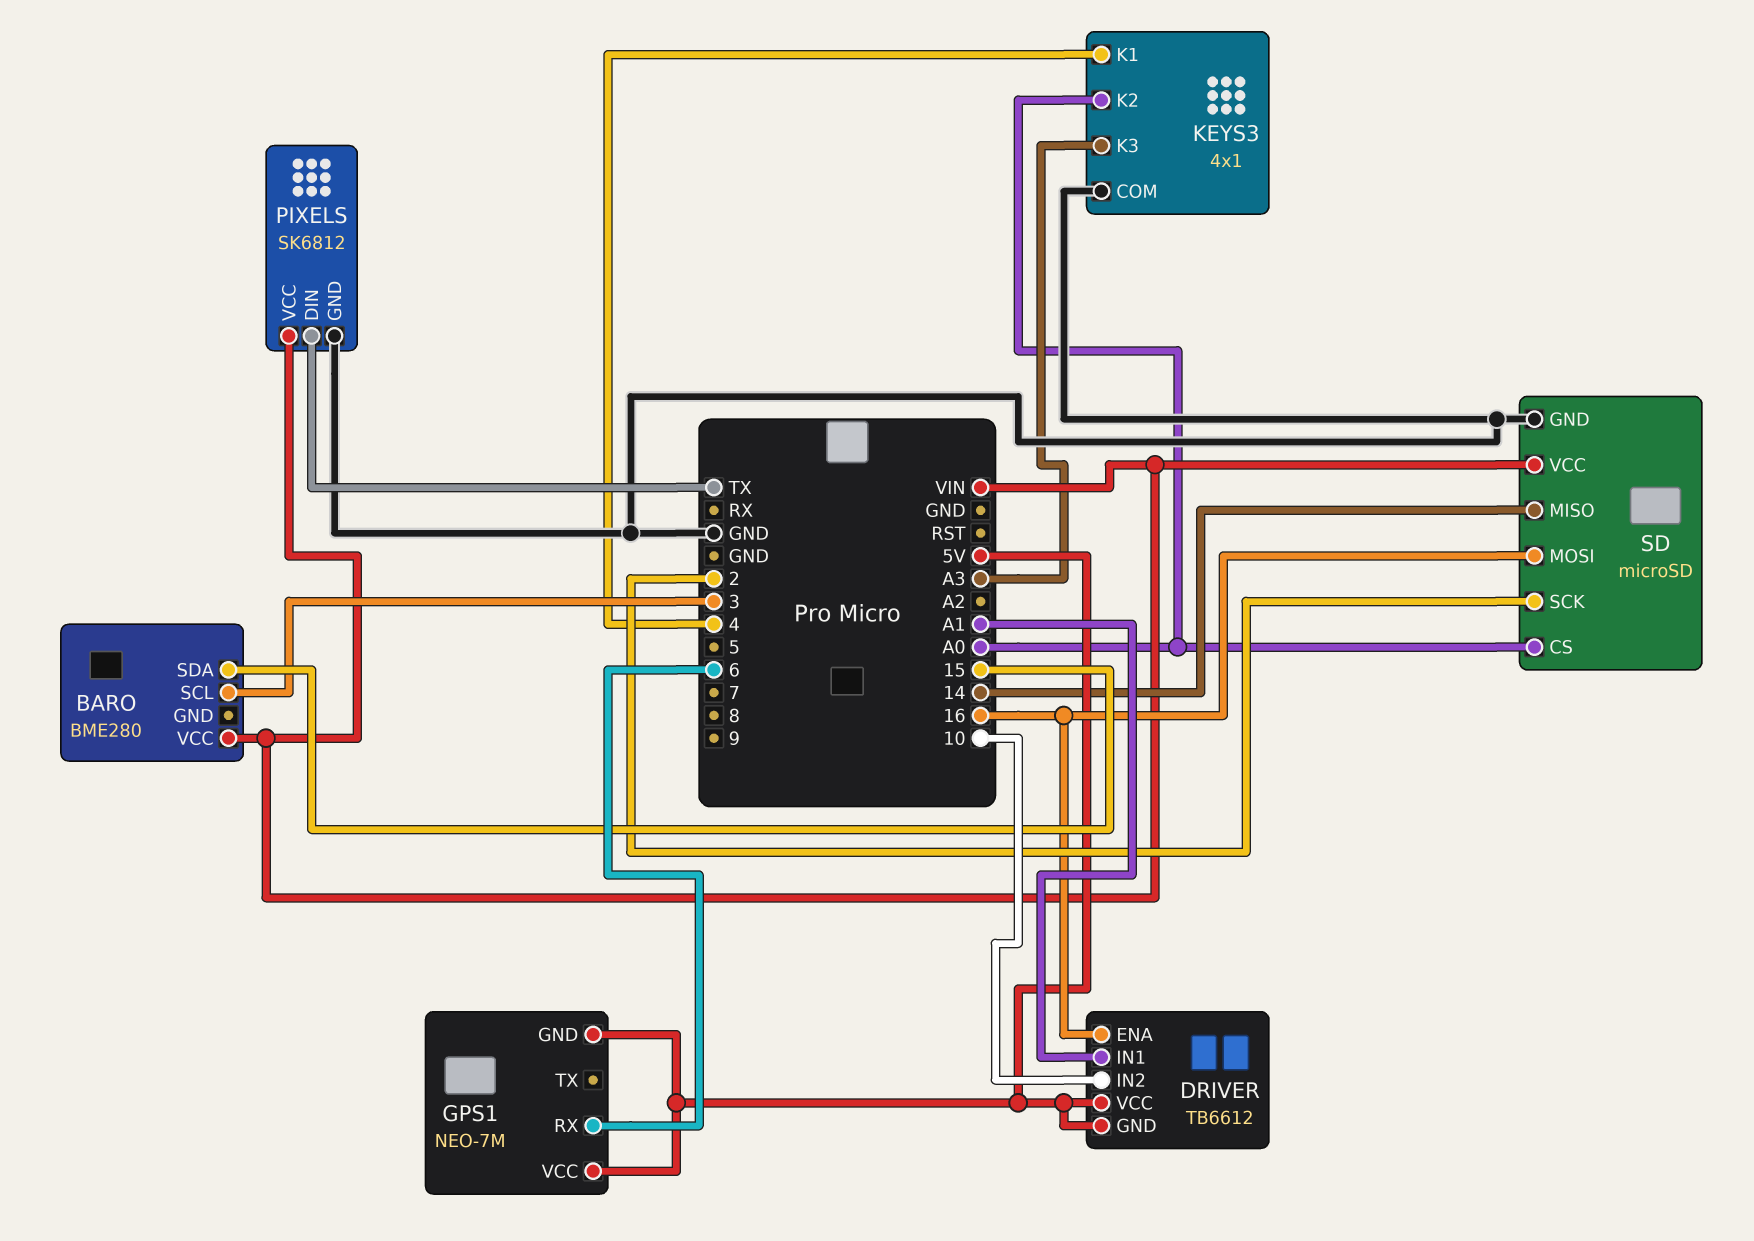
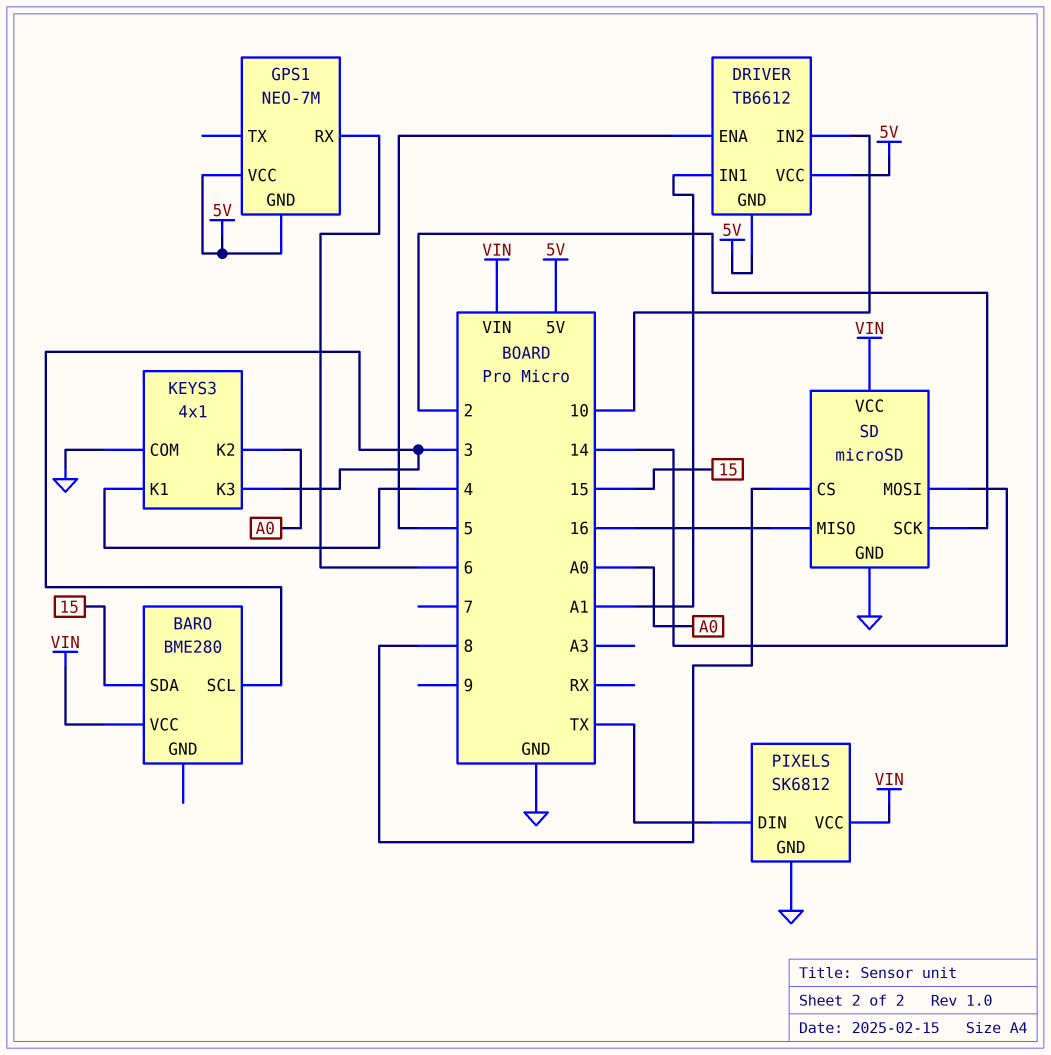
DRIVER pin ENA: 16 -> 5
KEYS3 pin K3: A3 -> 3
SD pin CS: A0 -> 8
SD pin MISO: 14 -> 16
SD pin MOSI: 16 -> 14

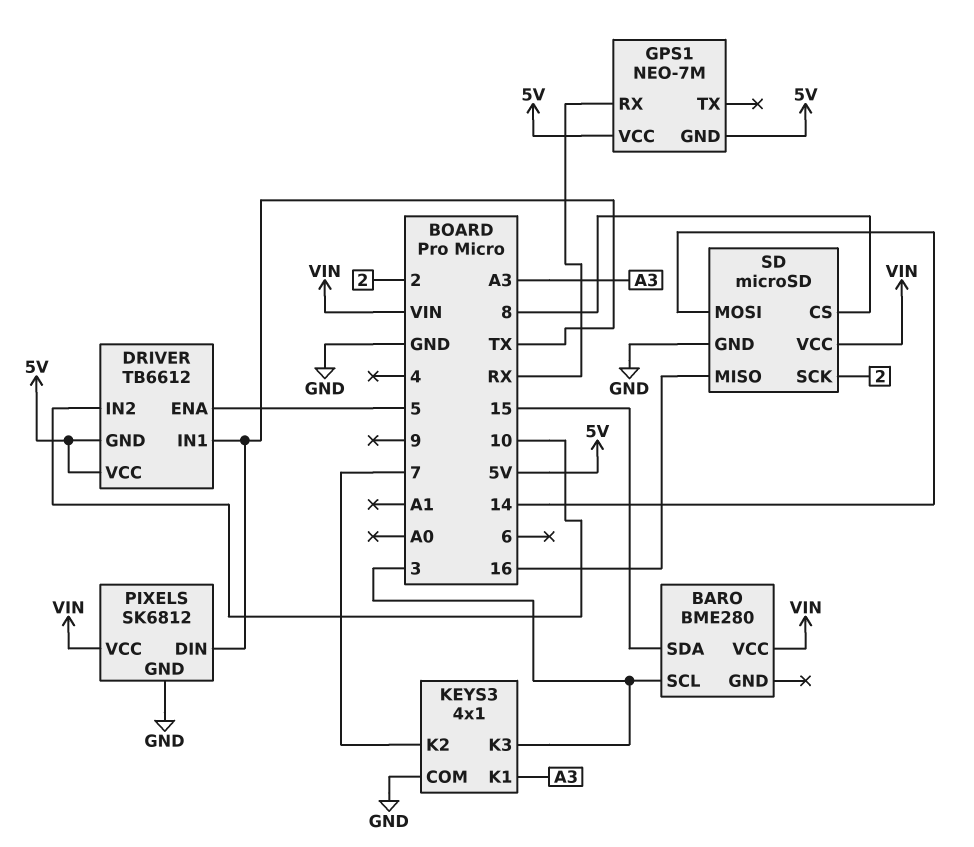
DRIVER pin IN1: A1 -> TX
GPS1 pin RX: 6 -> RX
KEYS3 pin K1: 4 -> A3
KEYS3 pin K2: A0 -> 7

